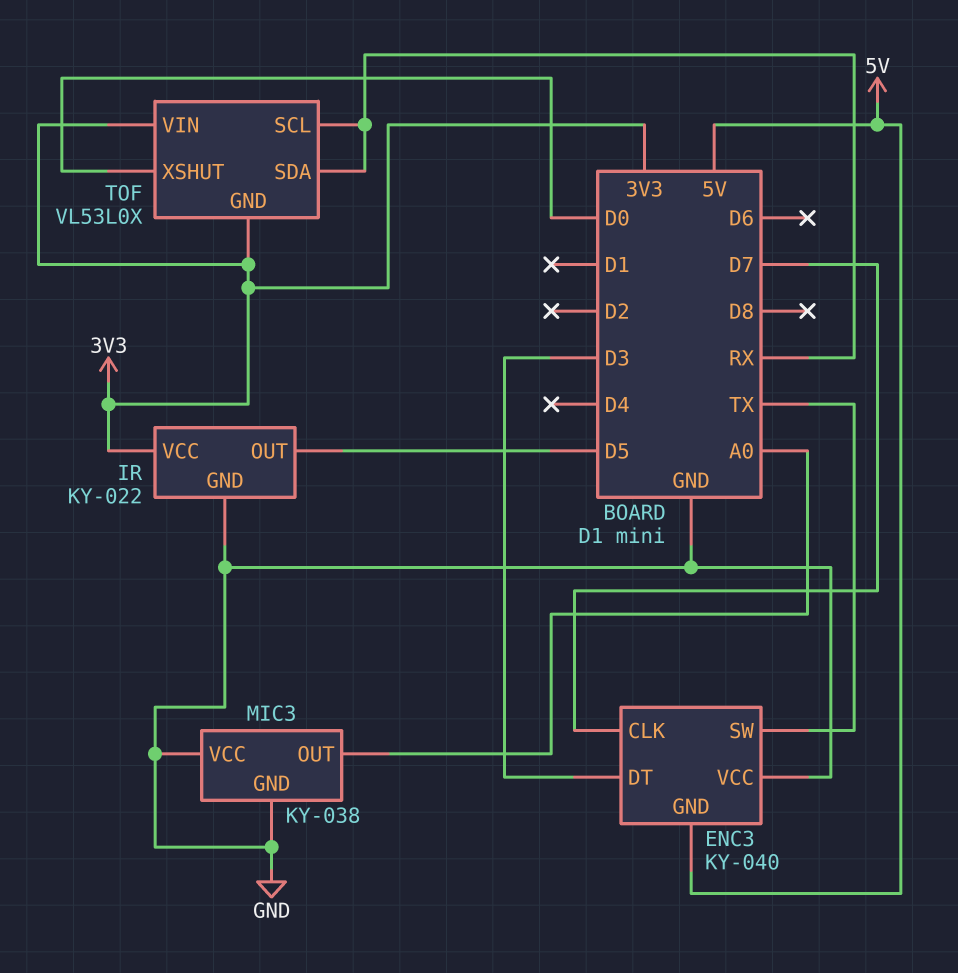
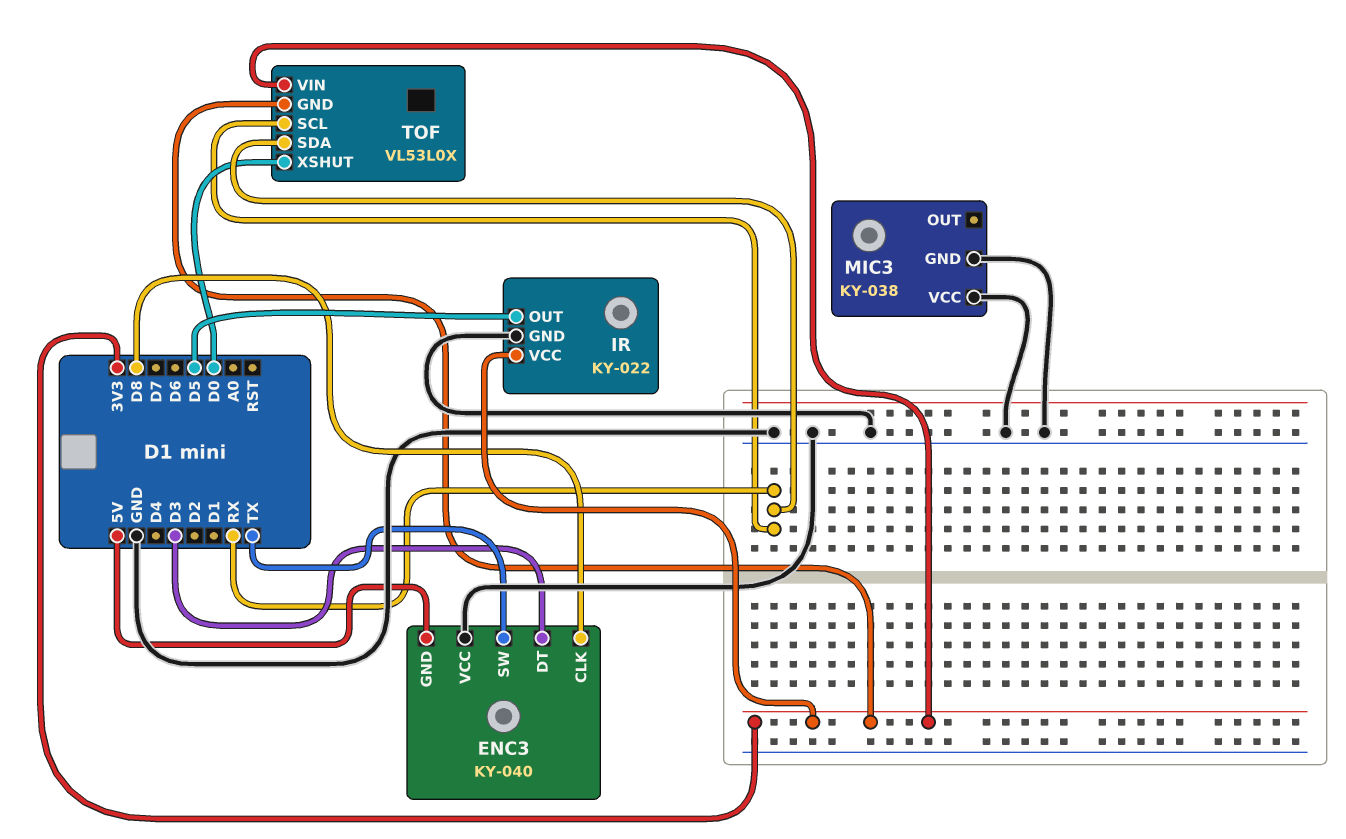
ENC3 pin CLK: D7 -> D8
MIC3 pin OUT: A0 -> none

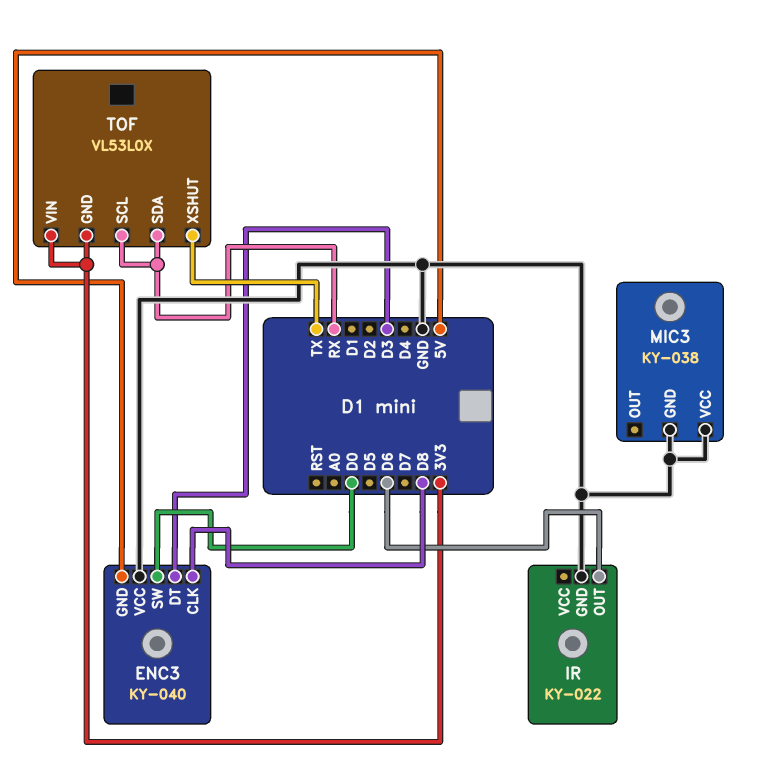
ENC3 pin SW: TX -> D0
IR pin OUT: D5 -> D6
IR pin VCC: 3V3 -> none
TOF pin XSHUT: D0 -> TX

